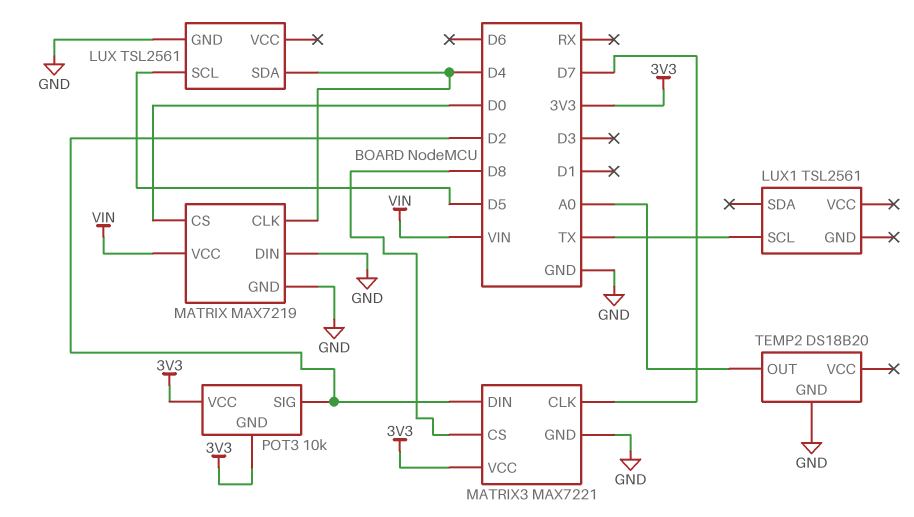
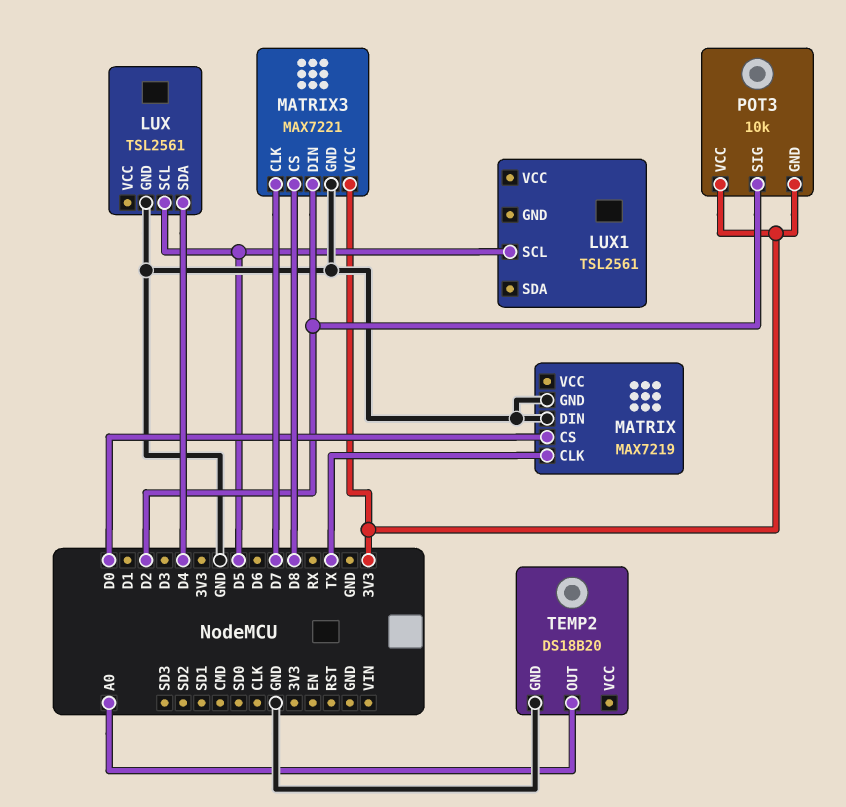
LUX1 pin SCL: TX -> D5
MATRIX pin CLK: D4 -> TX
MATRIX pin VCC: VIN -> none

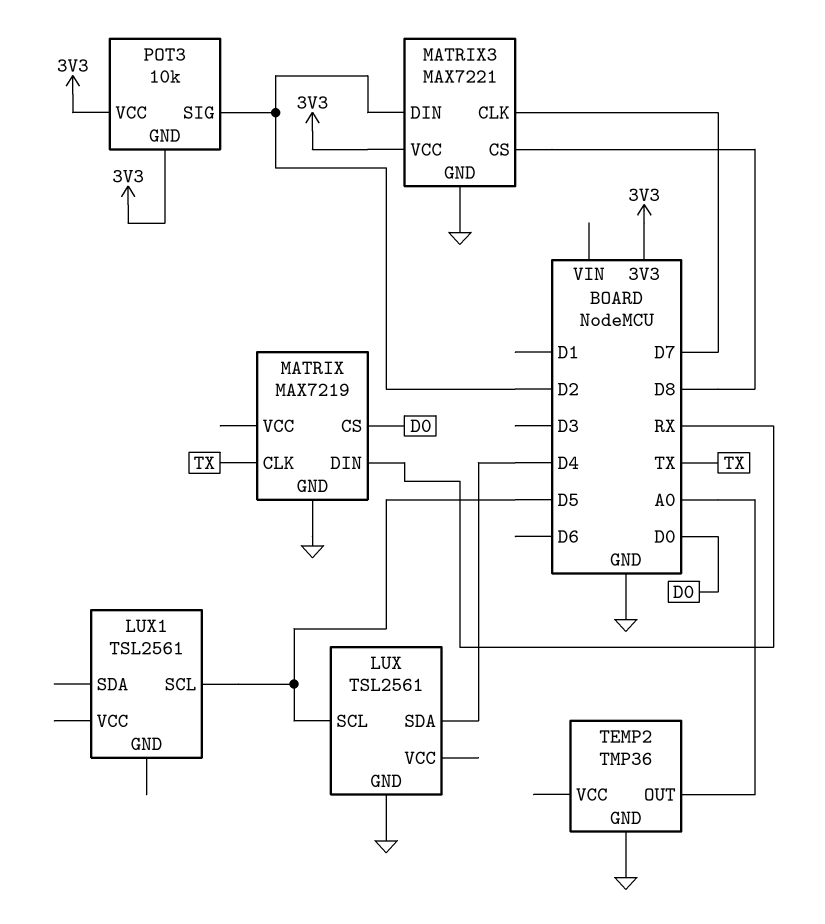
MATRIX pin DIN: GND -> RX
TEMP2: DS18B20 -> TMP36

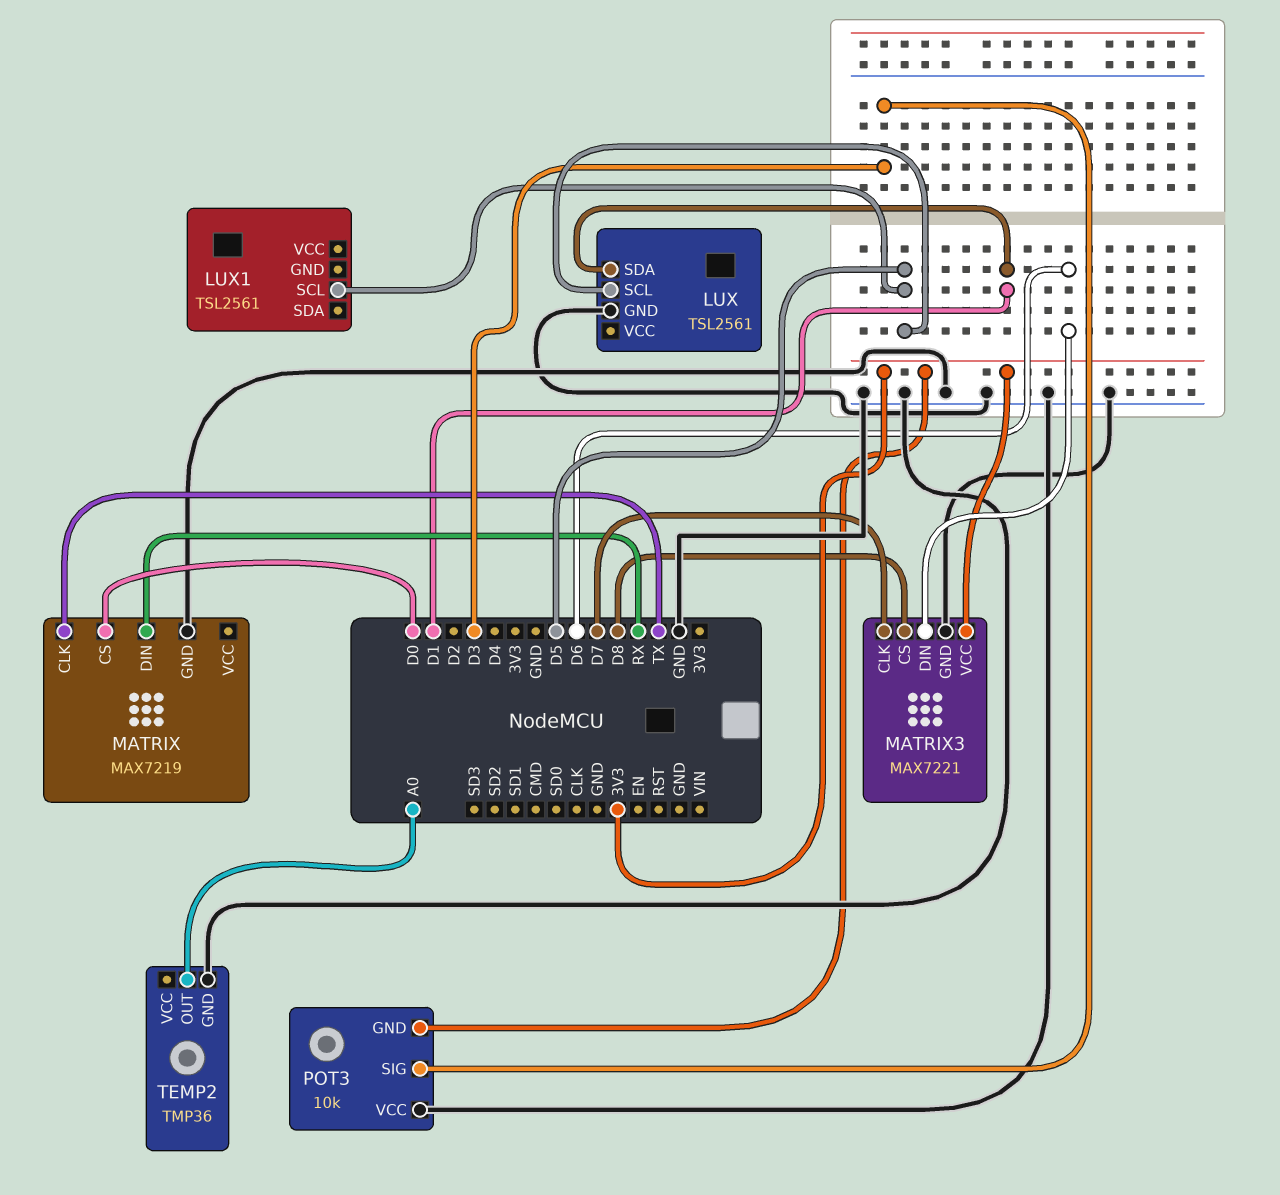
LUX pin SDA: D4 -> D1
MATRIX3 pin DIN: D2 -> D6
POT3 pin SIG: D2 -> D3
POT3 pin VCC: 3V3 -> GND

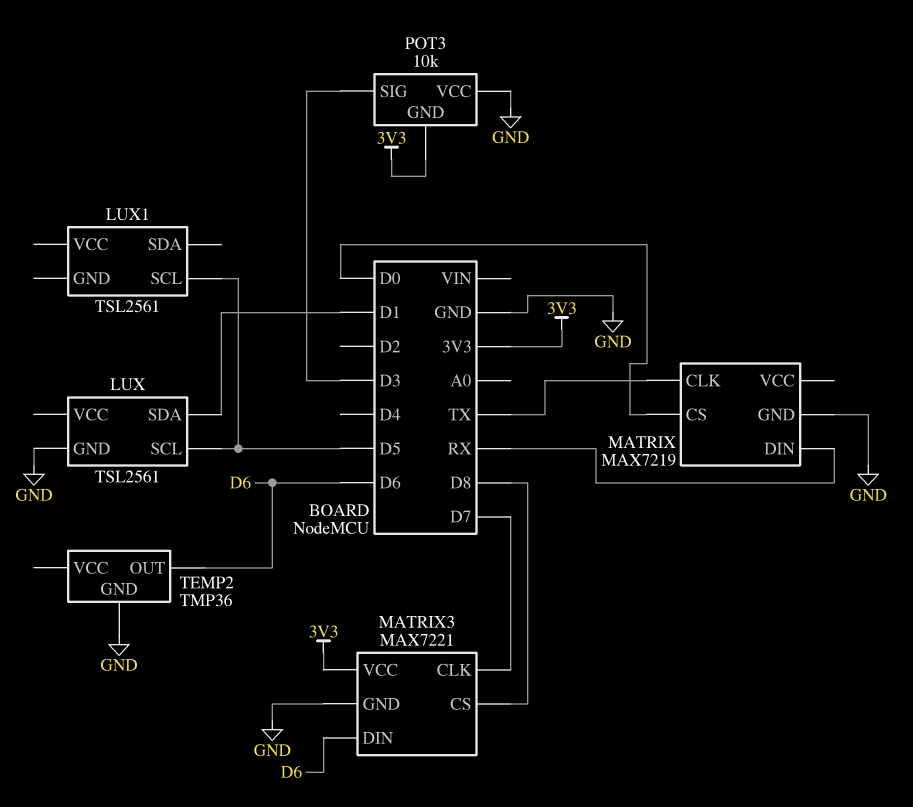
TEMP2 pin OUT: A0 -> D6

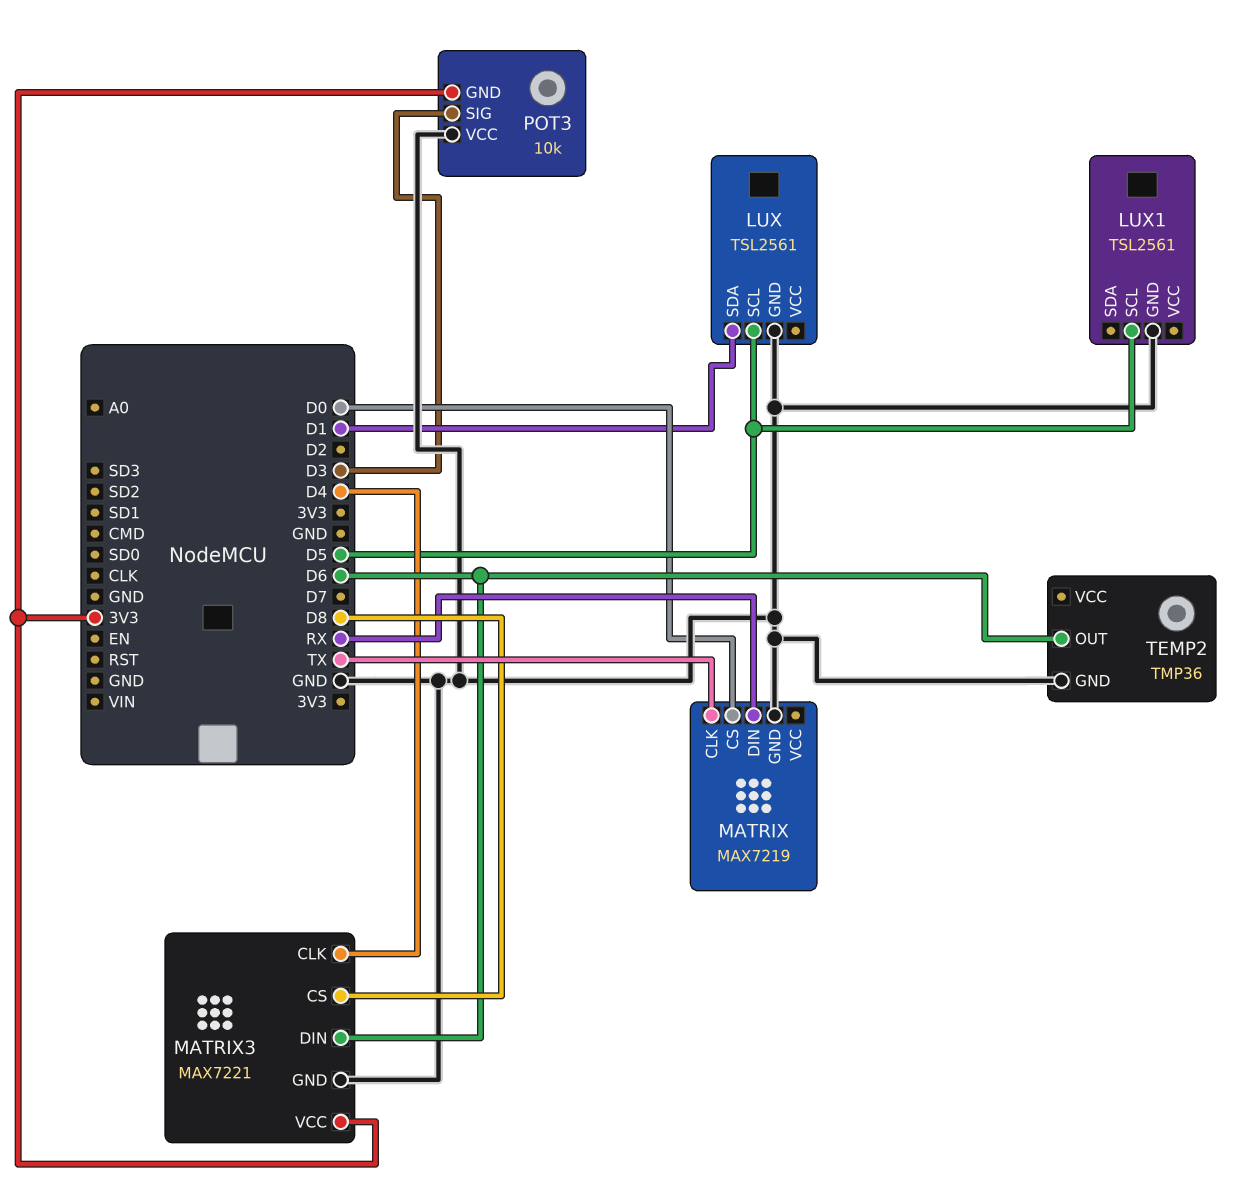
LUX1 pin GND: none -> GND
MATRIX3 pin CLK: D7 -> D4

